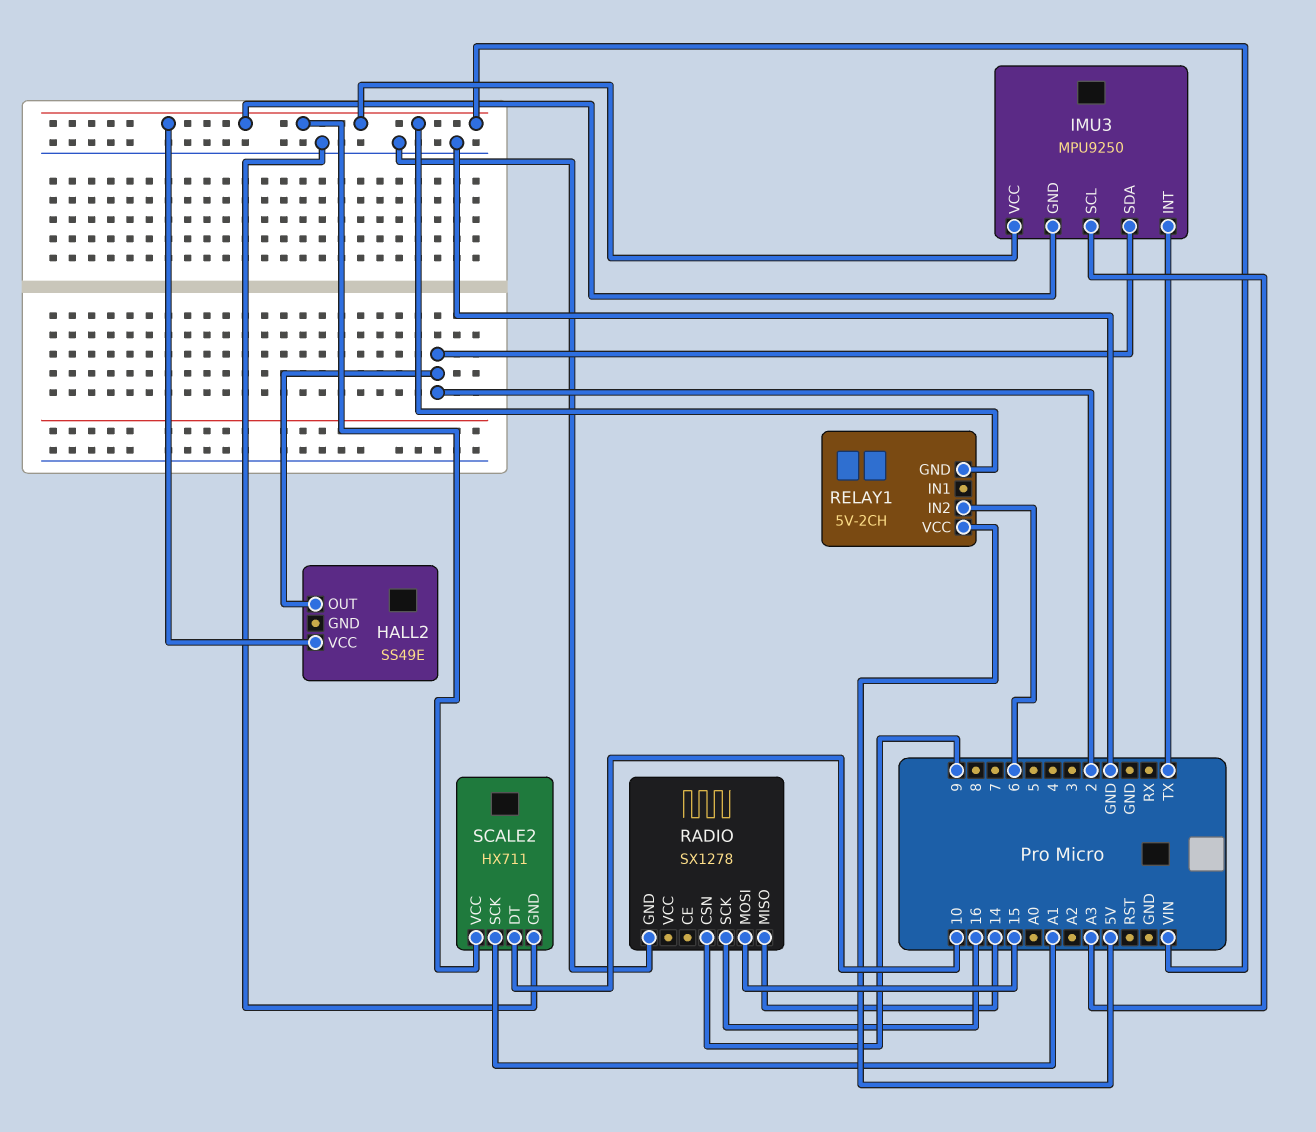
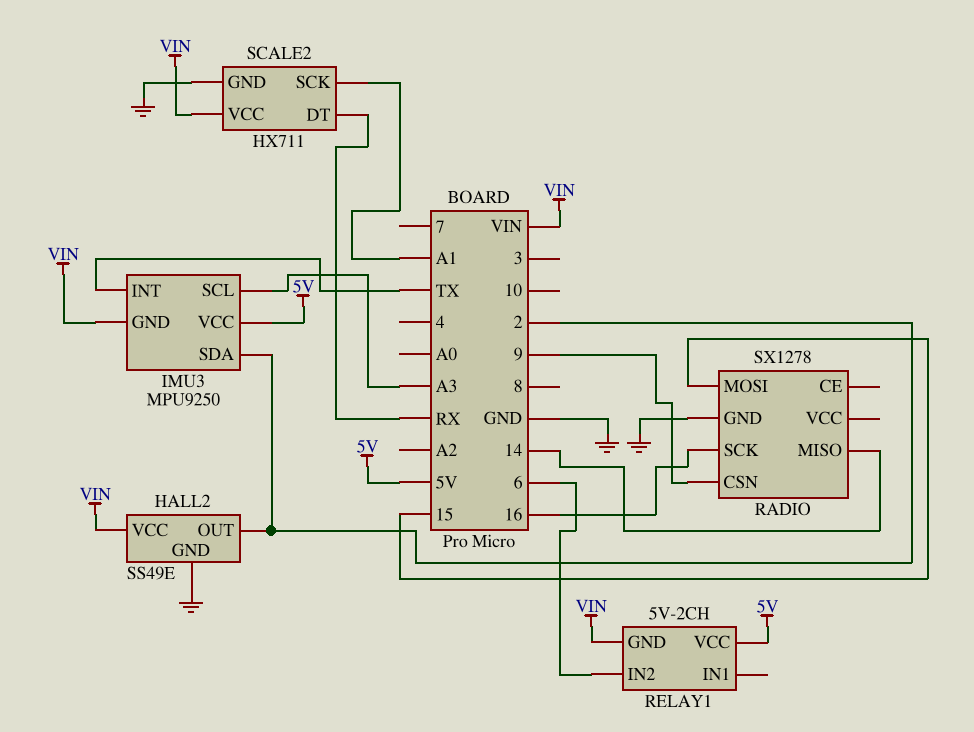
HALL2 pin GND: none -> GND
IMU3 pin VCC: VIN -> 5V
SCALE2 pin DT: 10 -> RX

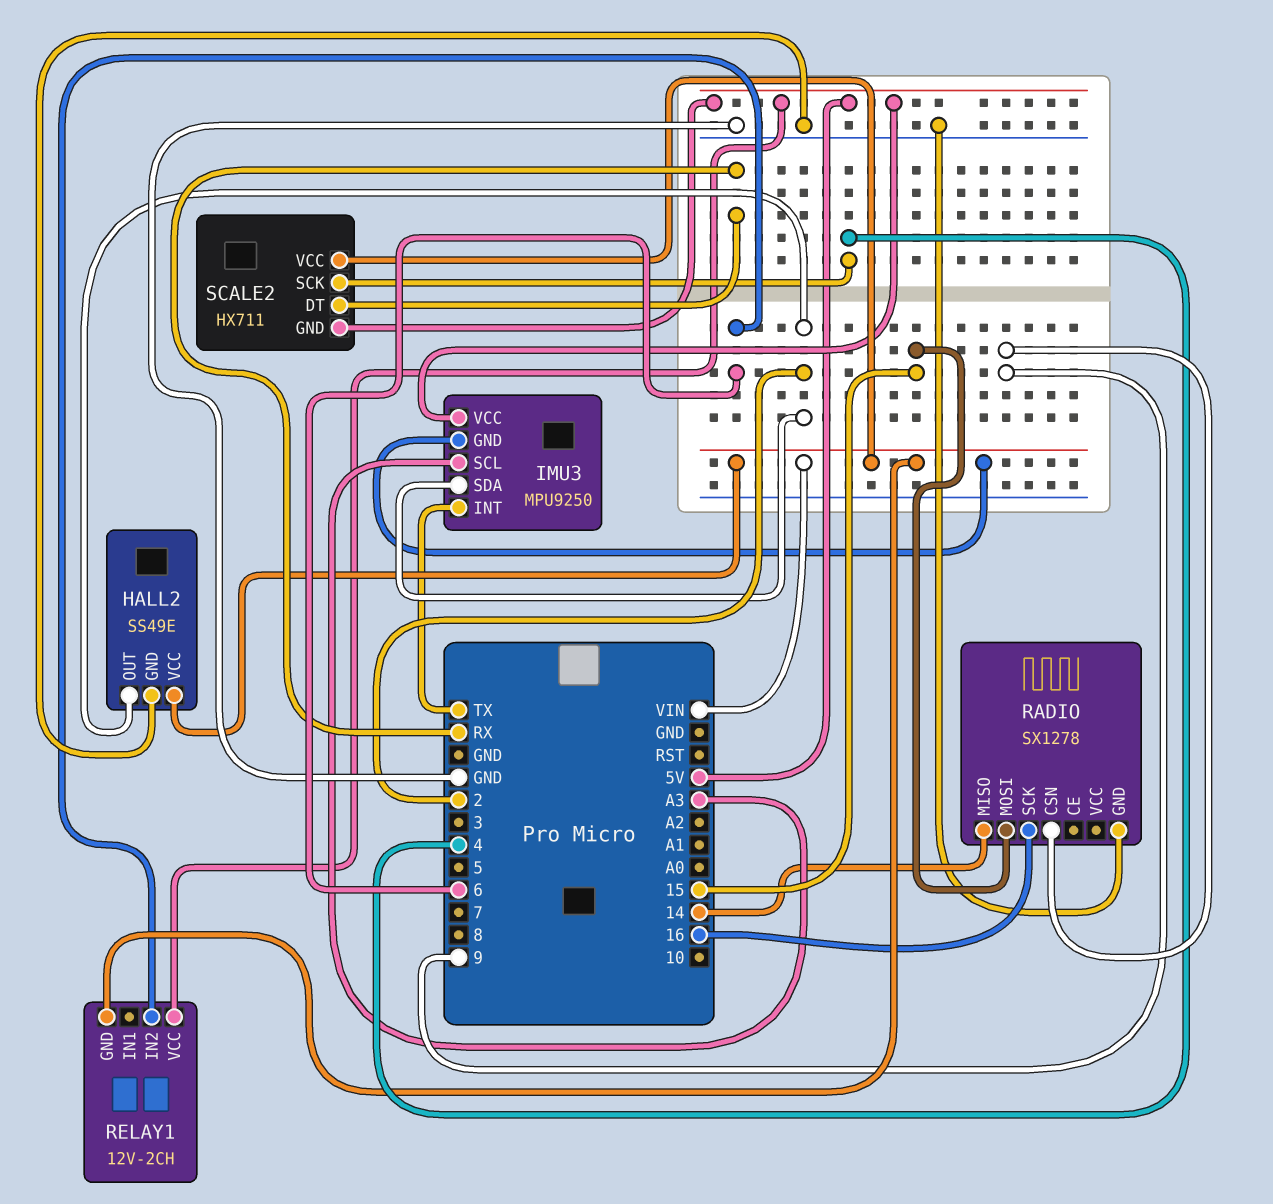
RELAY1: 5V-2CH -> 12V-2CH
SCALE2 pin GND: GND -> 5V
SCALE2 pin SCK: A1 -> 4

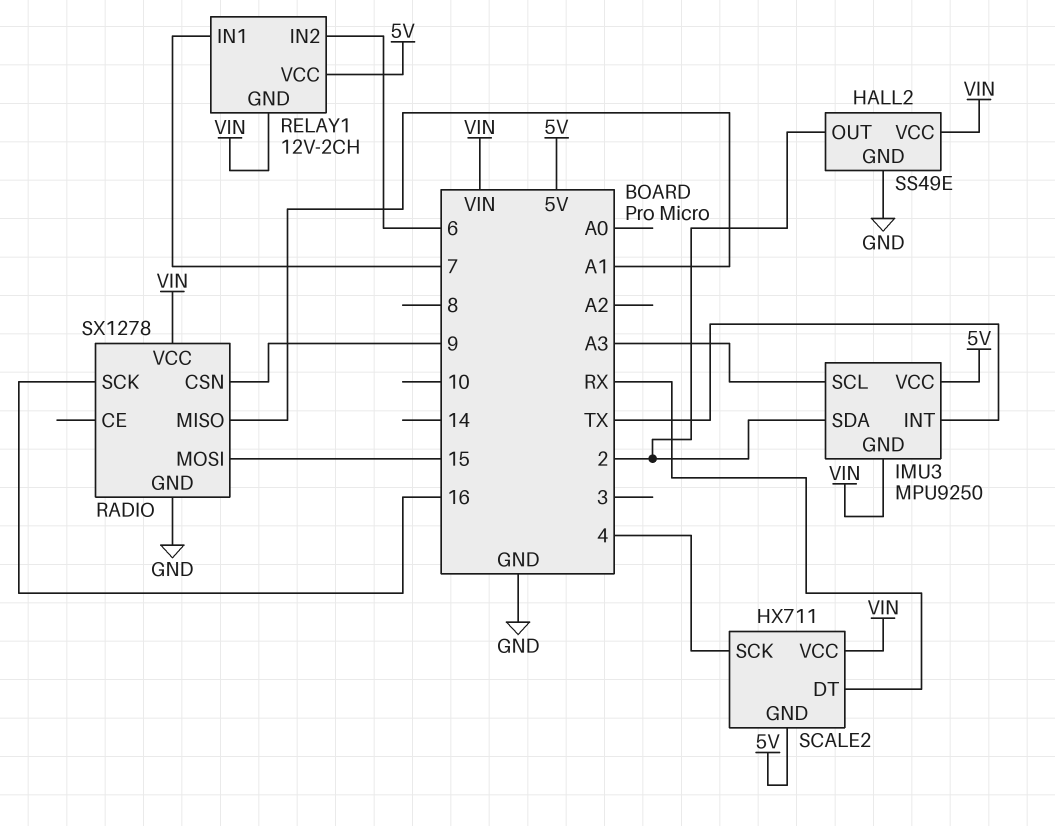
RADIO pin MISO: 14 -> A1
RADIO pin VCC: none -> VIN
RELAY1 pin IN1: none -> 7

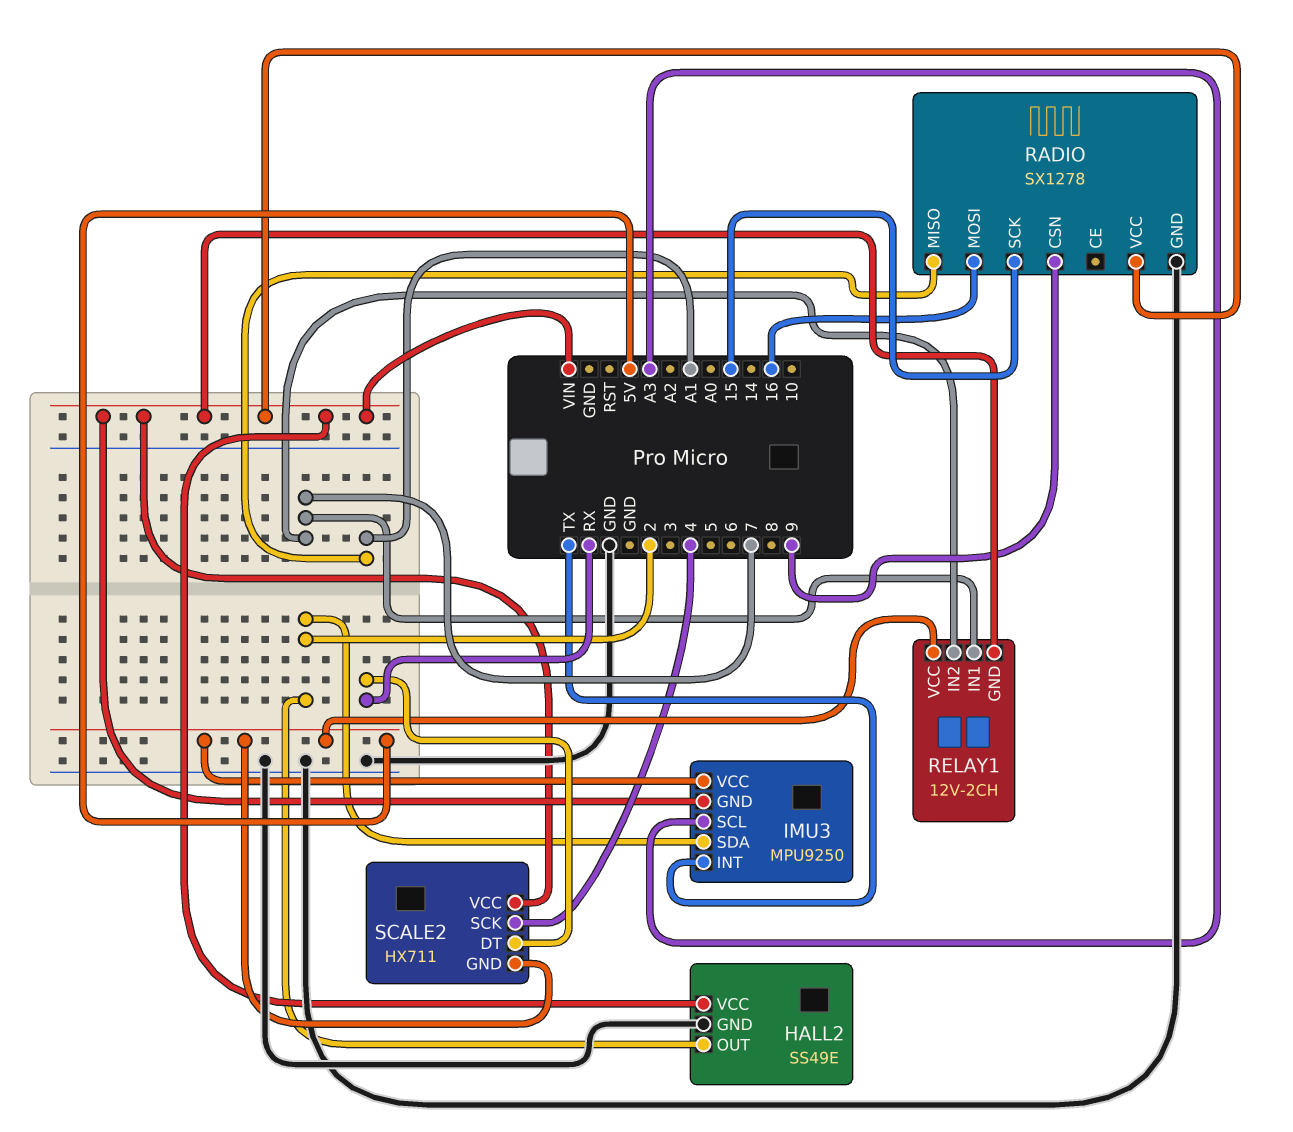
RADIO pin MOSI: 15 -> 16
RADIO pin SCK: 16 -> 15
RELAY1 pin IN2: 6 -> 7

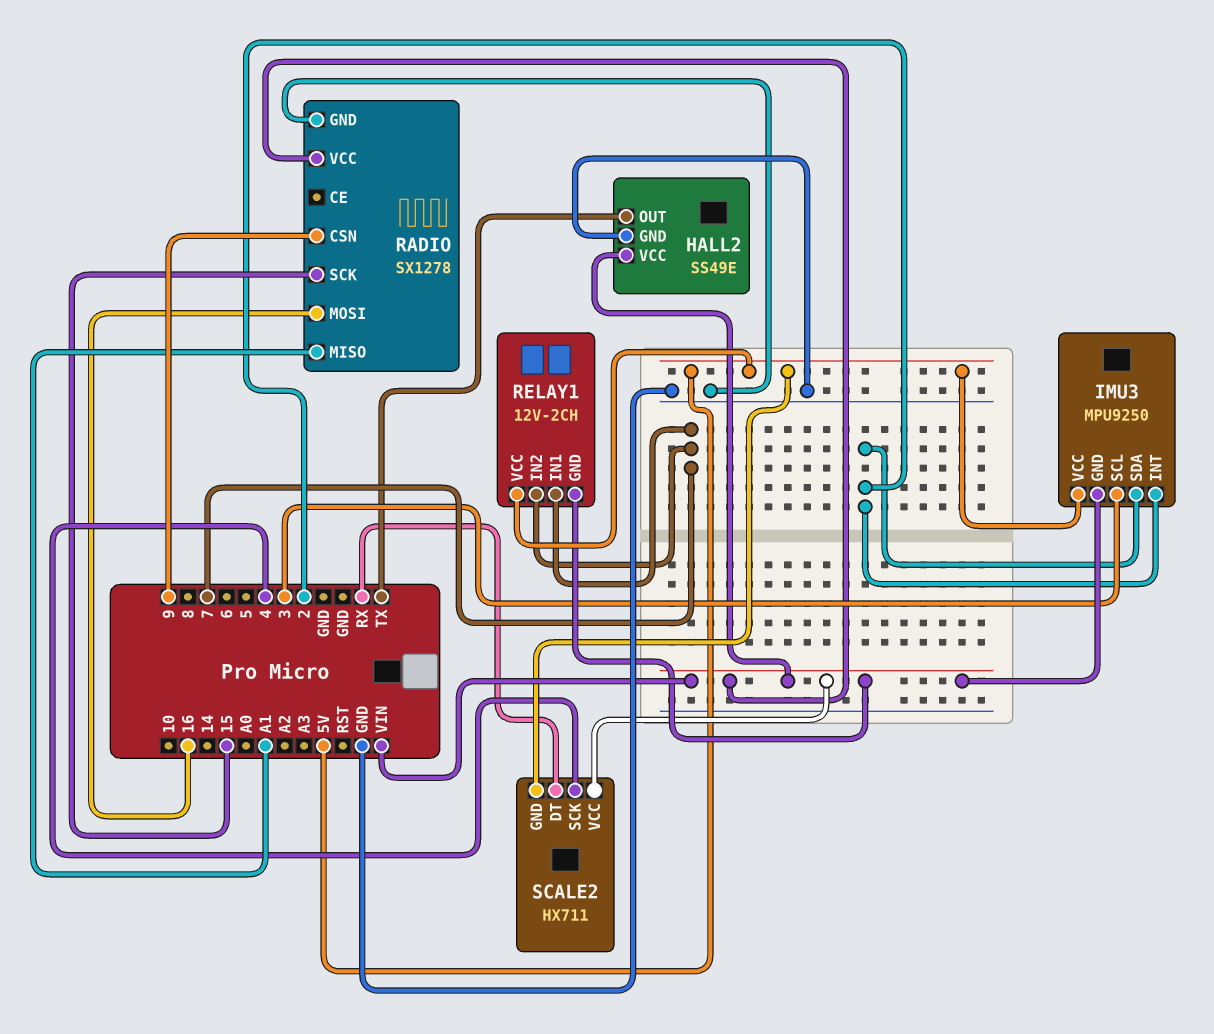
HALL2 pin OUT: 2 -> TX
IMU3 pin INT: TX -> 2
IMU3 pin SCL: A3 -> 3

